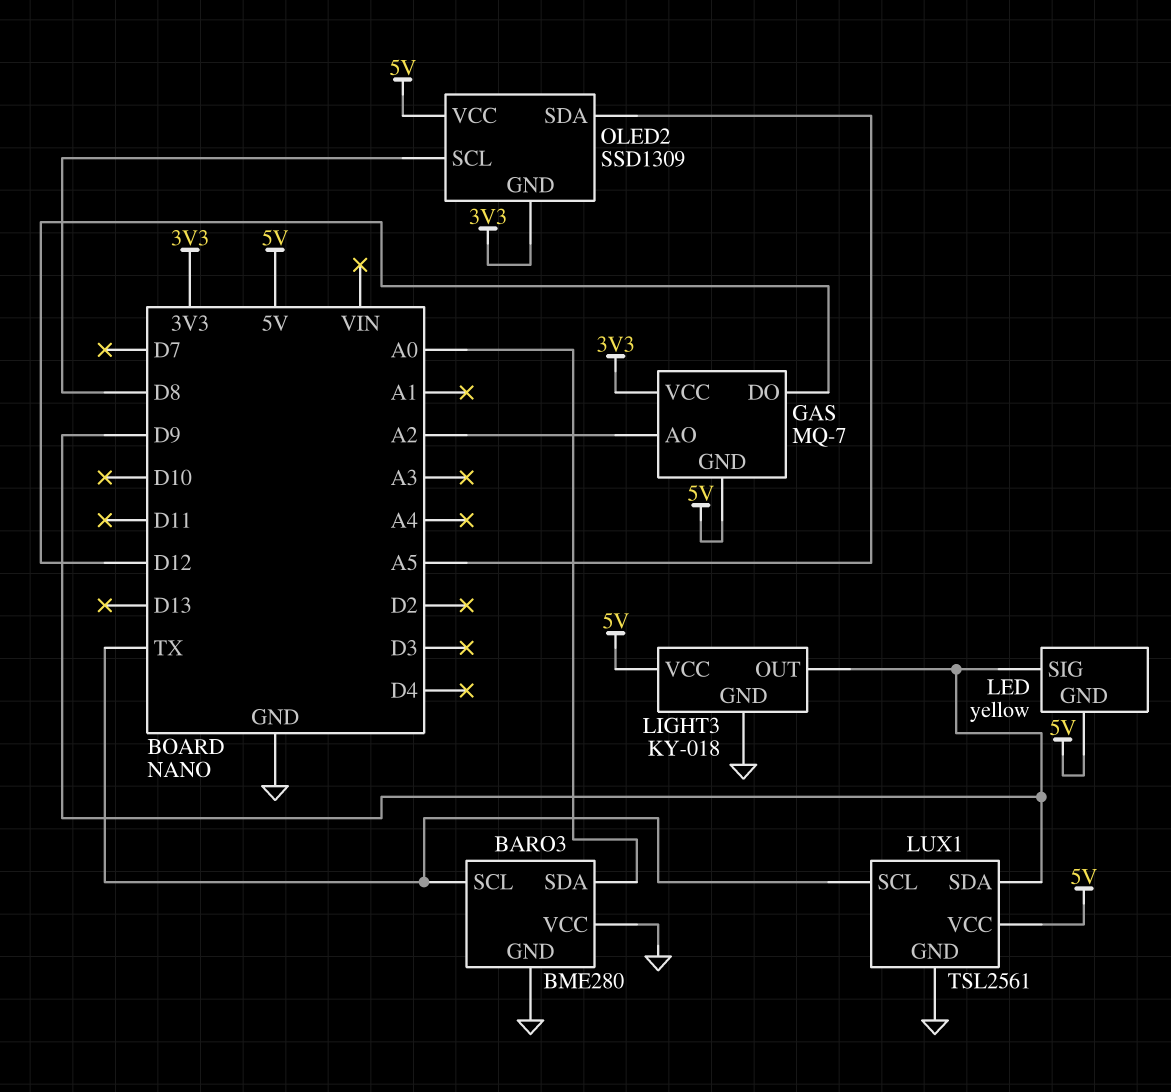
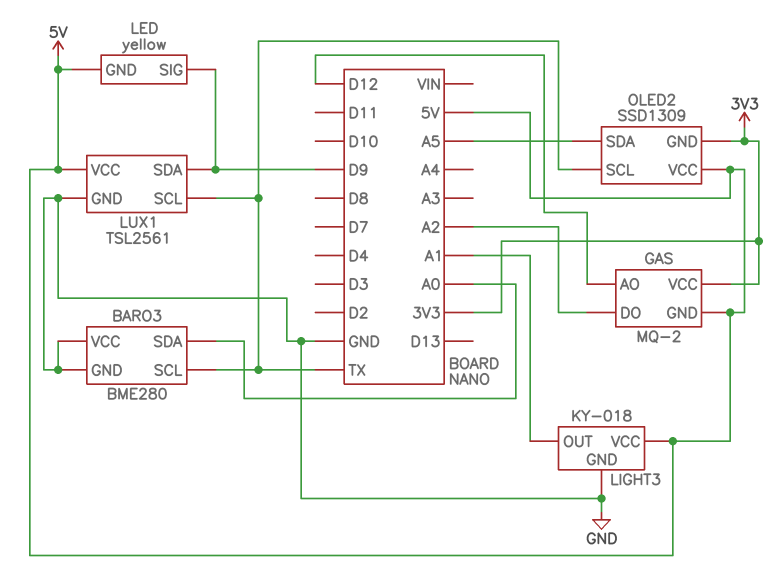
GAS: MQ-7 -> MQ-2
GAS pin AO: A2 -> D12
GAS pin DO: D12 -> A2
LIGHT3 pin OUT: D9 -> A1
OLED2 pin SCL: D8 -> TX

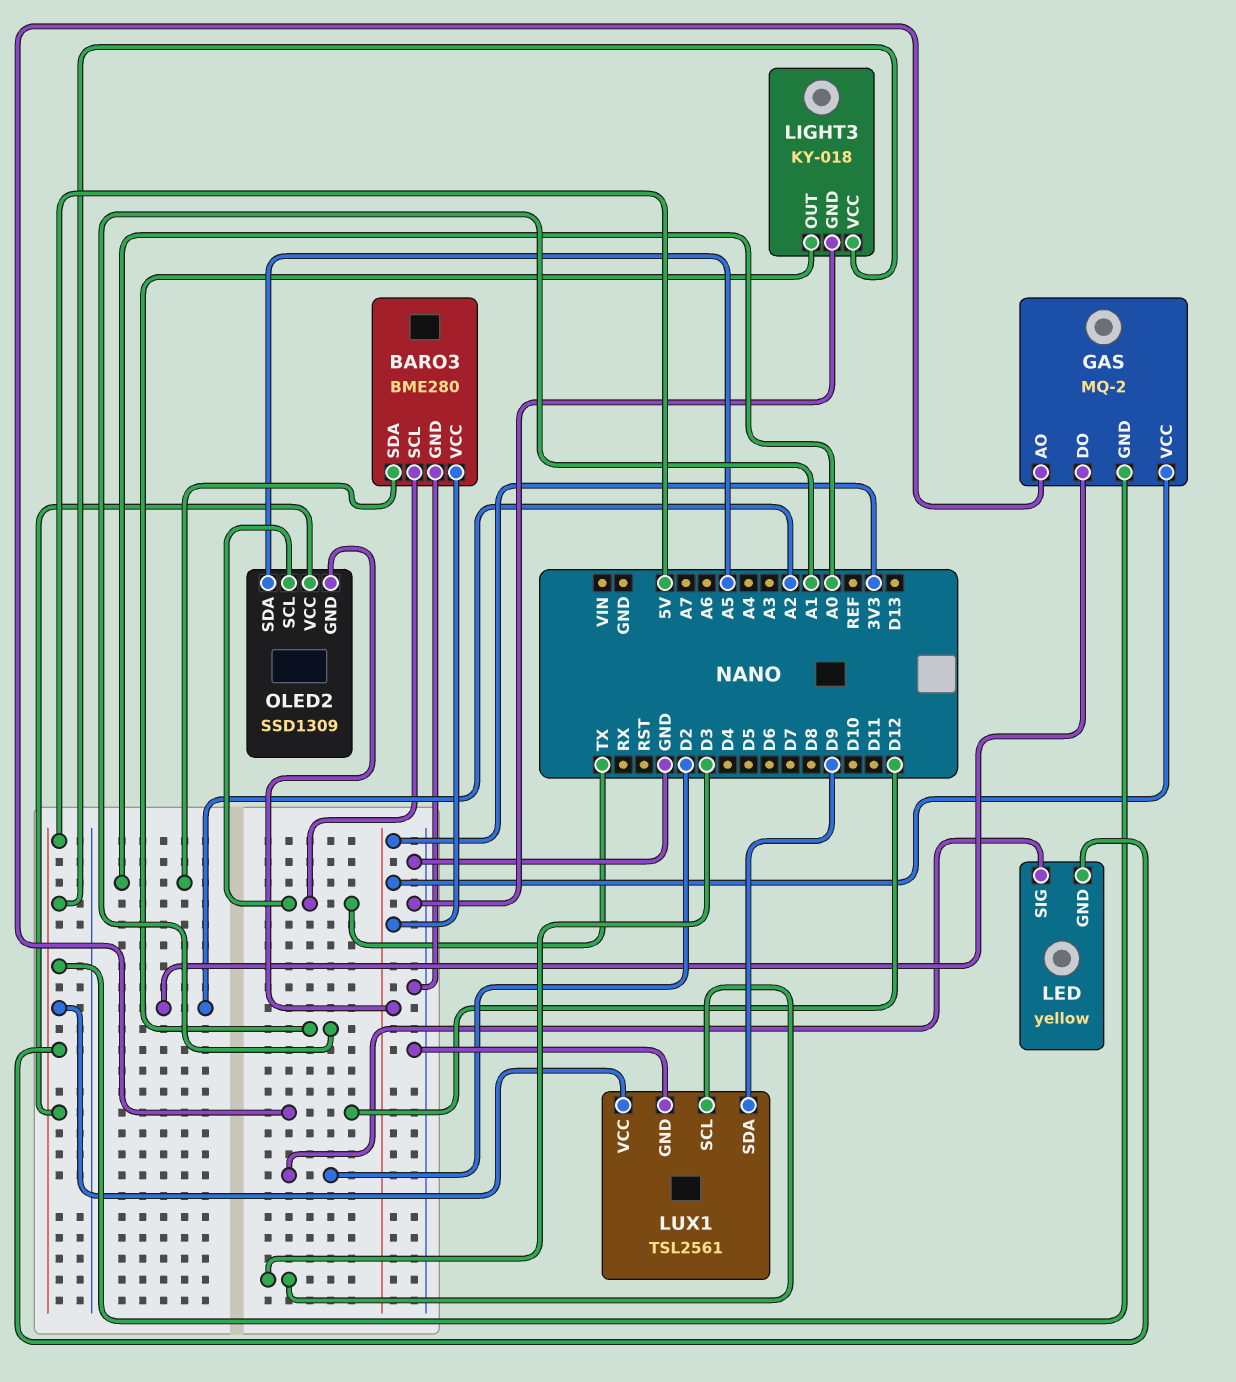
BARO3 pin VCC: GND -> 3V3
LED pin SIG: D9 -> D2
LUX1 pin SCL: TX -> D3

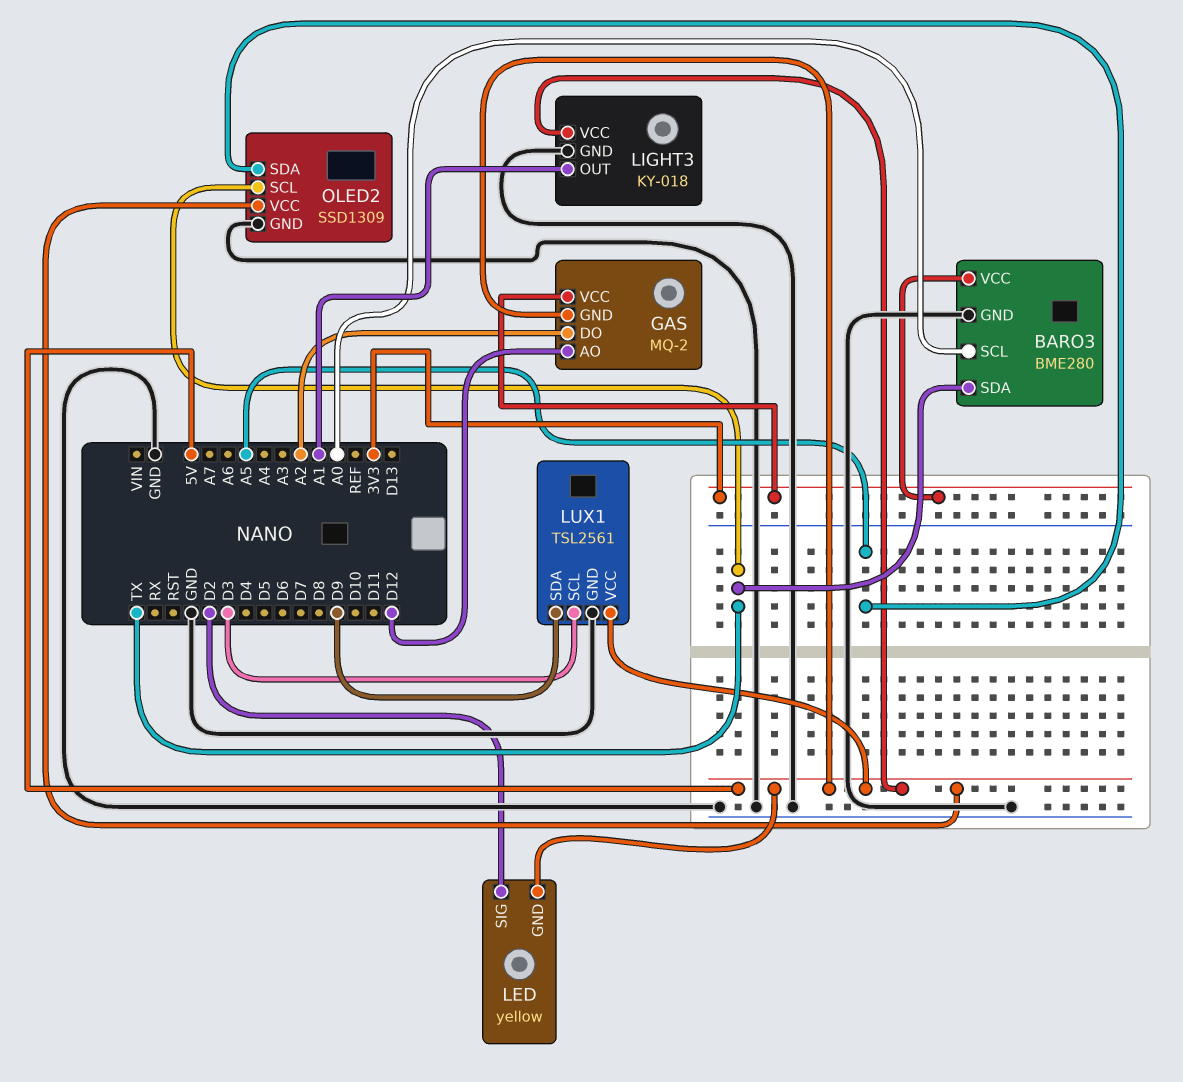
BARO3 pin SCL: TX -> A0
BARO3 pin SDA: A0 -> TX
OLED2 pin GND: 3V3 -> GND

